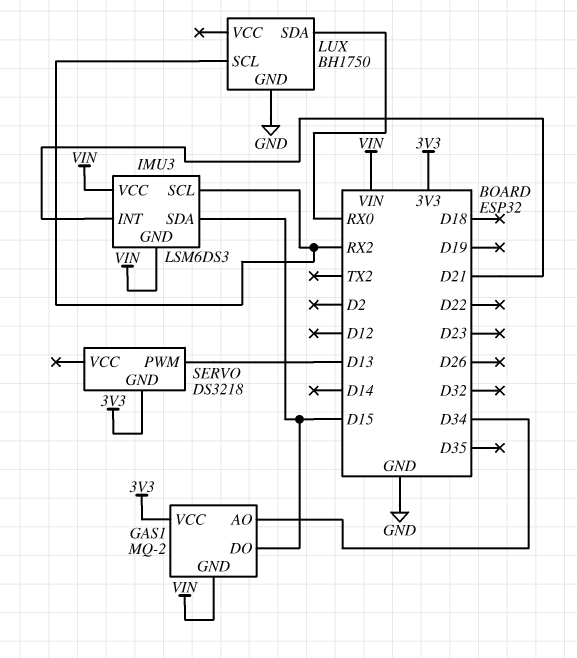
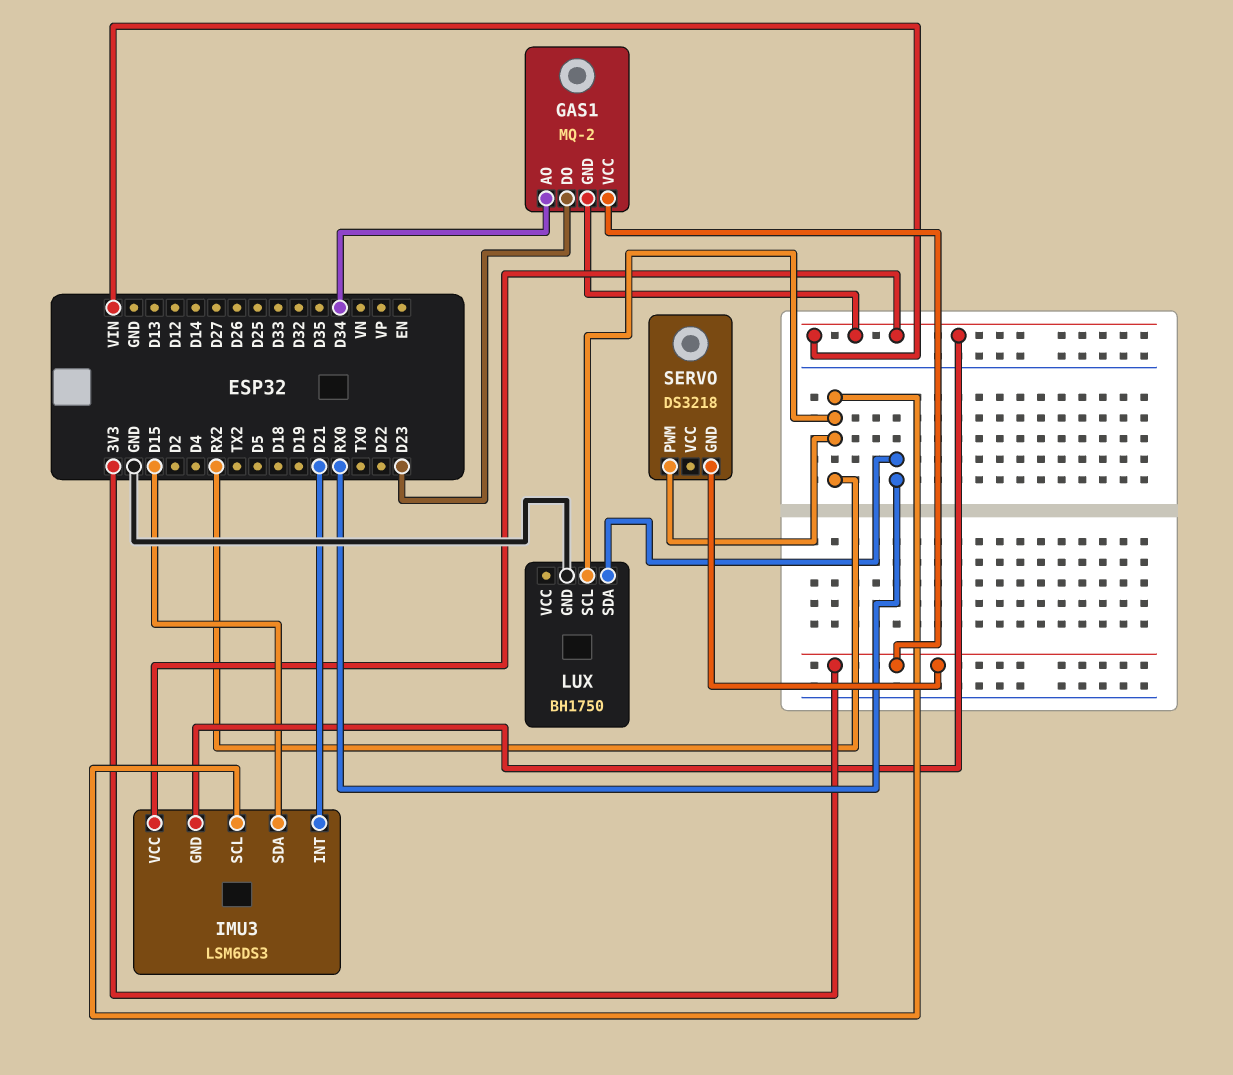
GAS1 pin DO: D15 -> D23
SERVO pin PWM: D13 -> RX2

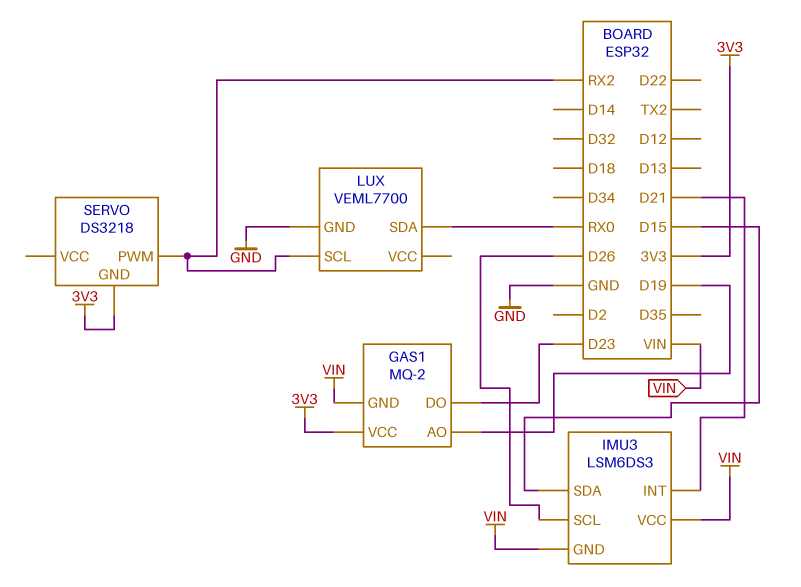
GAS1 pin AO: D34 -> D19
IMU3 pin SCL: RX2 -> D26
LUX: BH1750 -> VEML7700

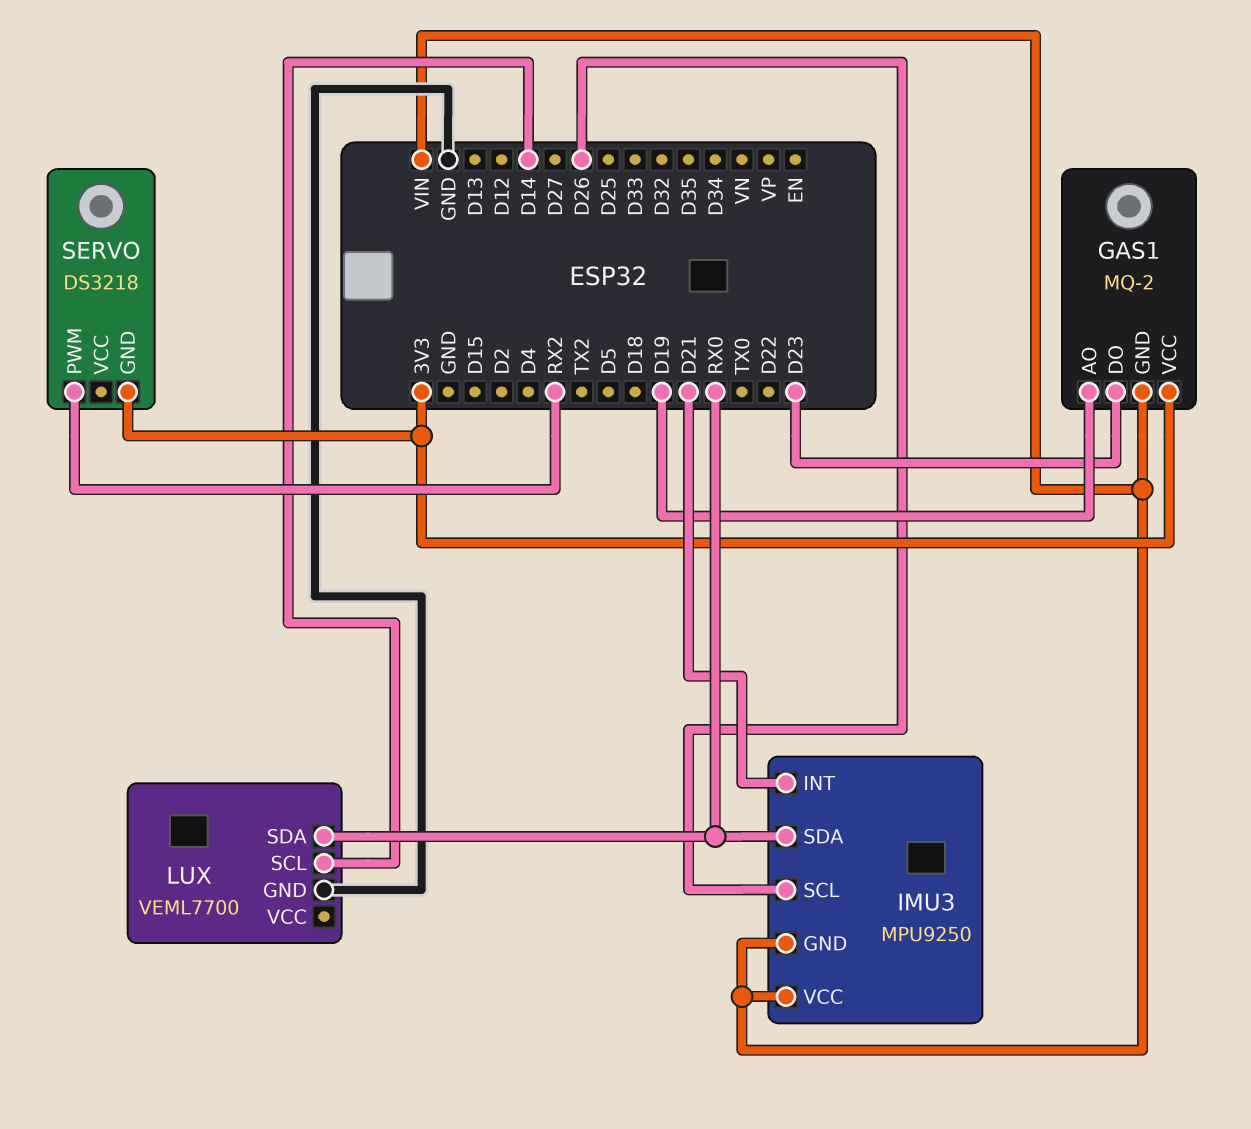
IMU3: LSM6DS3 -> MPU9250
IMU3 pin SDA: D15 -> RX0
LUX pin SCL: RX2 -> D14

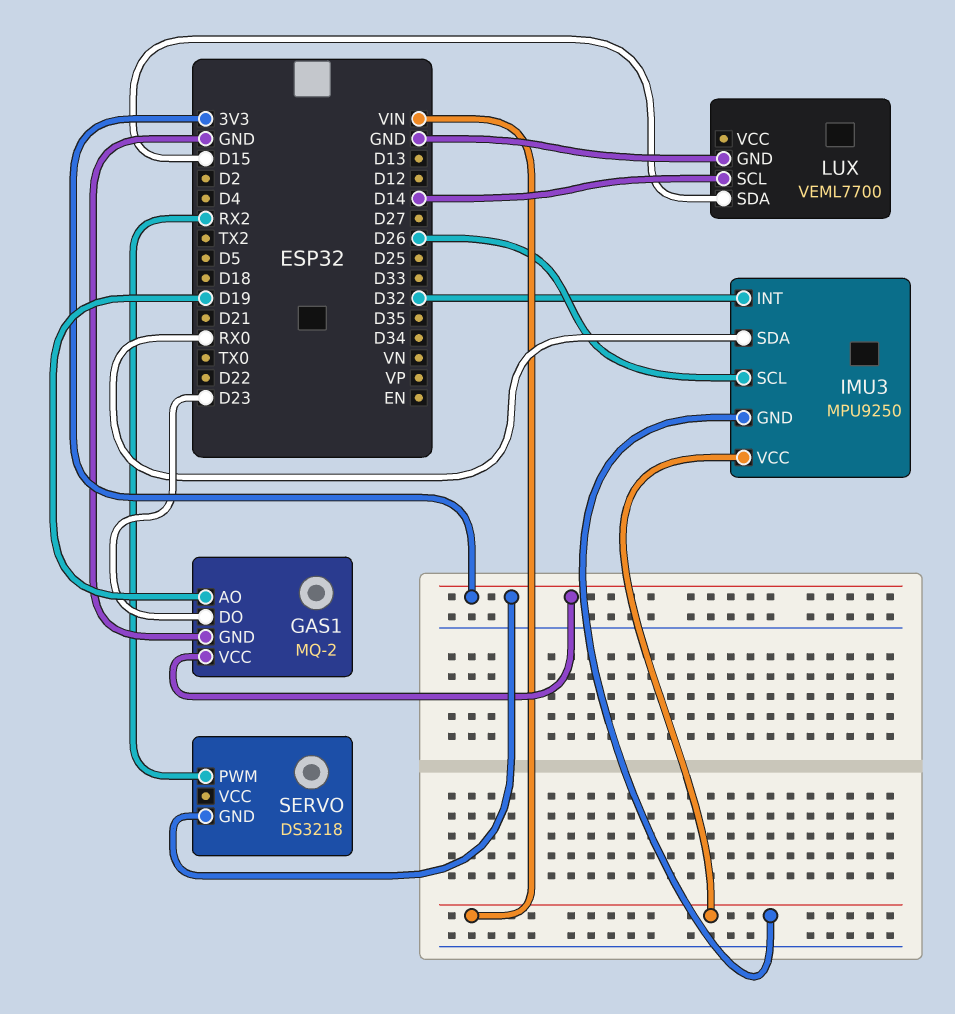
GAS1 pin GND: VIN -> GND
IMU3 pin INT: D21 -> D32
LUX pin SDA: RX0 -> D15

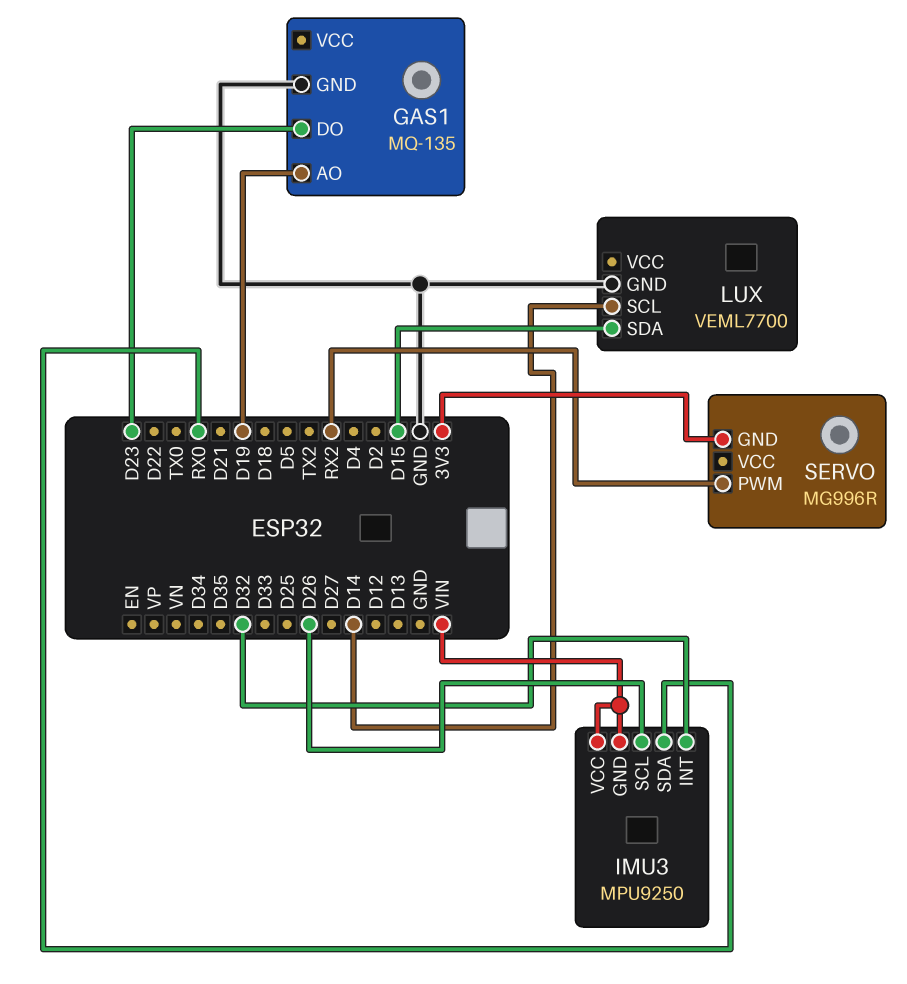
GAS1: MQ-2 -> MQ-135
GAS1 pin VCC: 3V3 -> none
SERVO: DS3218 -> MG996R

